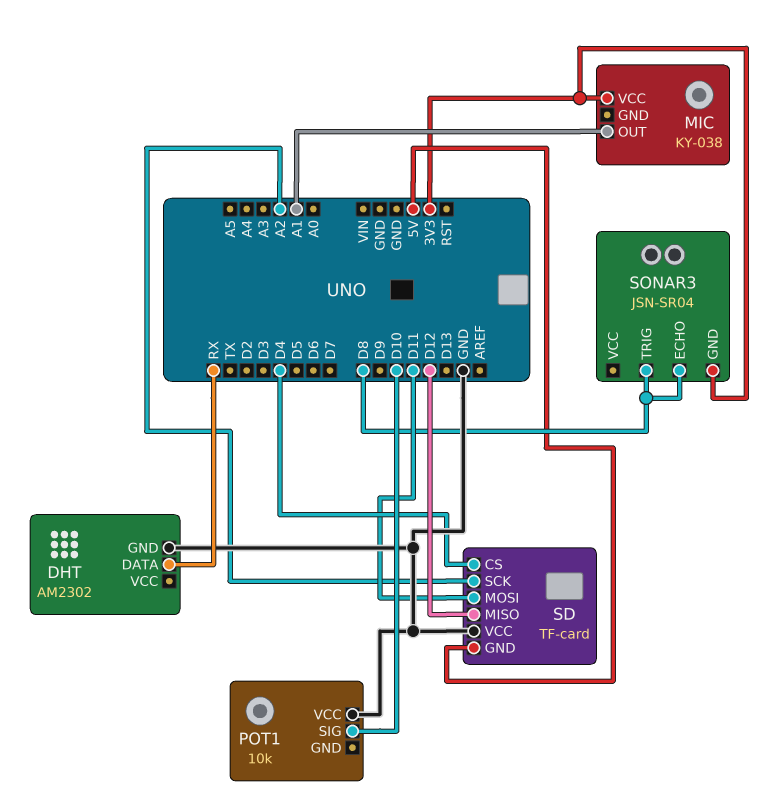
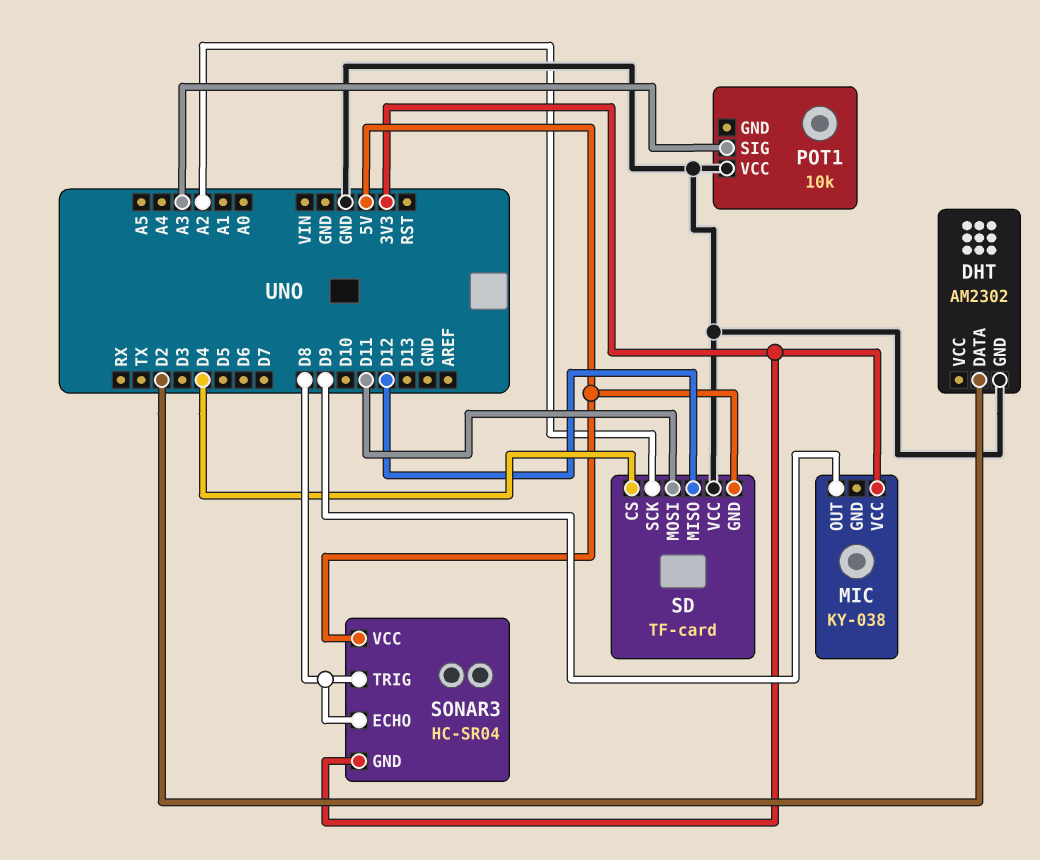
DHT pin DATA: RX -> D2
MIC pin OUT: A1 -> D9
POT1 pin SIG: D10 -> A3
SONAR3: JSN-SR04 -> HC-SR04
SONAR3 pin VCC: none -> 5V

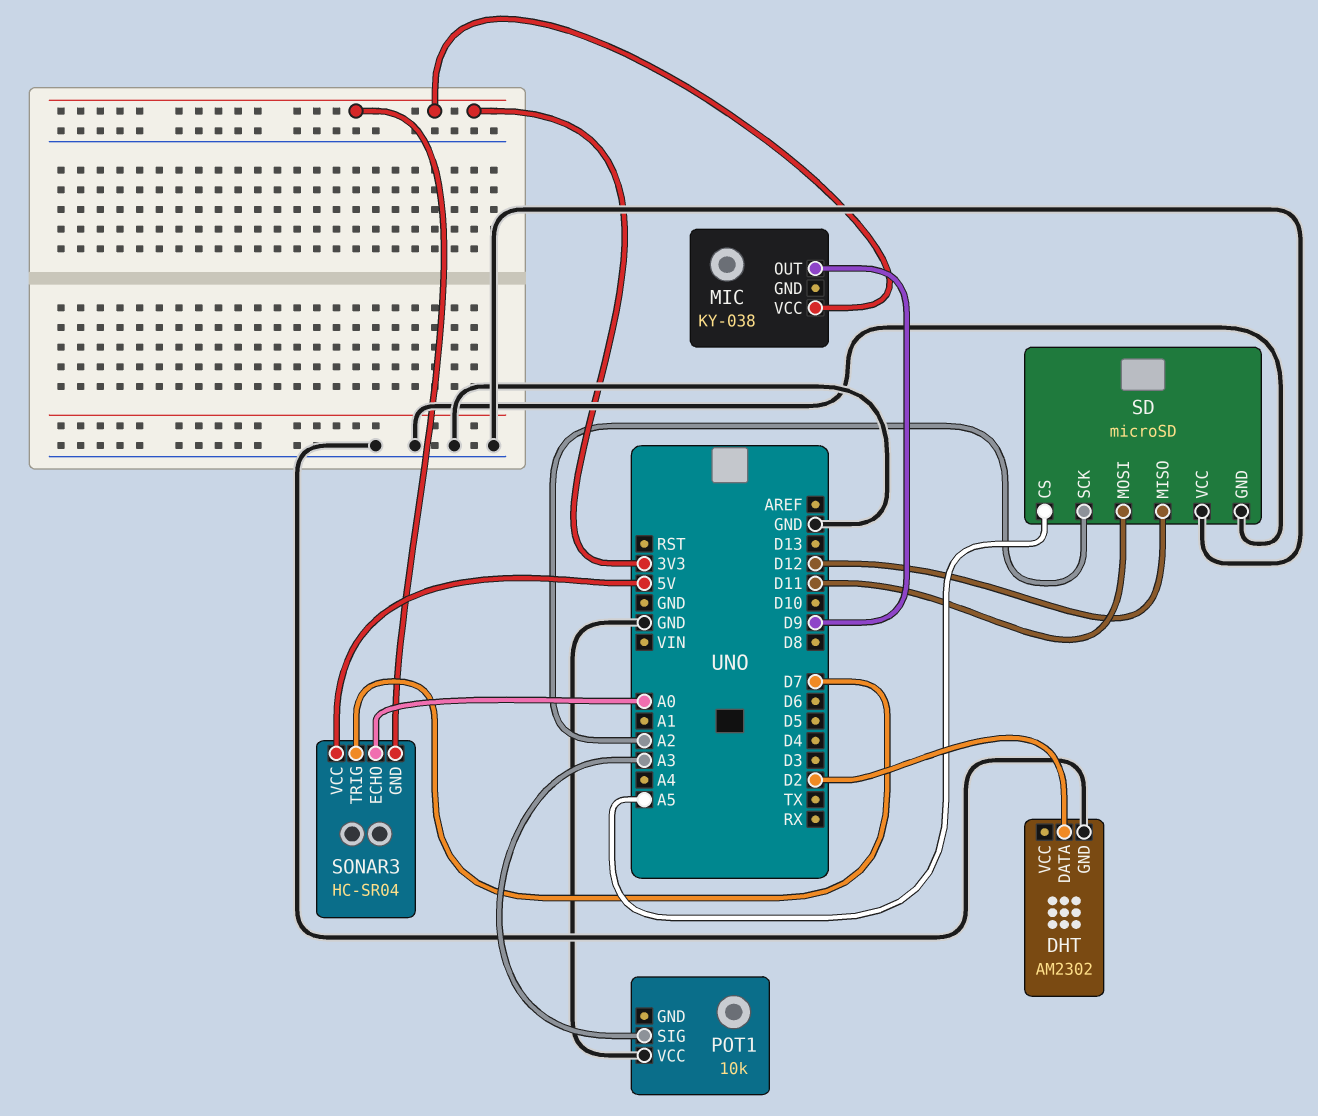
SD: TF-card -> microSD
SD pin CS: D4 -> A5
SD pin GND: 5V -> GND
SONAR3 pin ECHO: D8 -> A0
SONAR3 pin TRIG: D8 -> D7

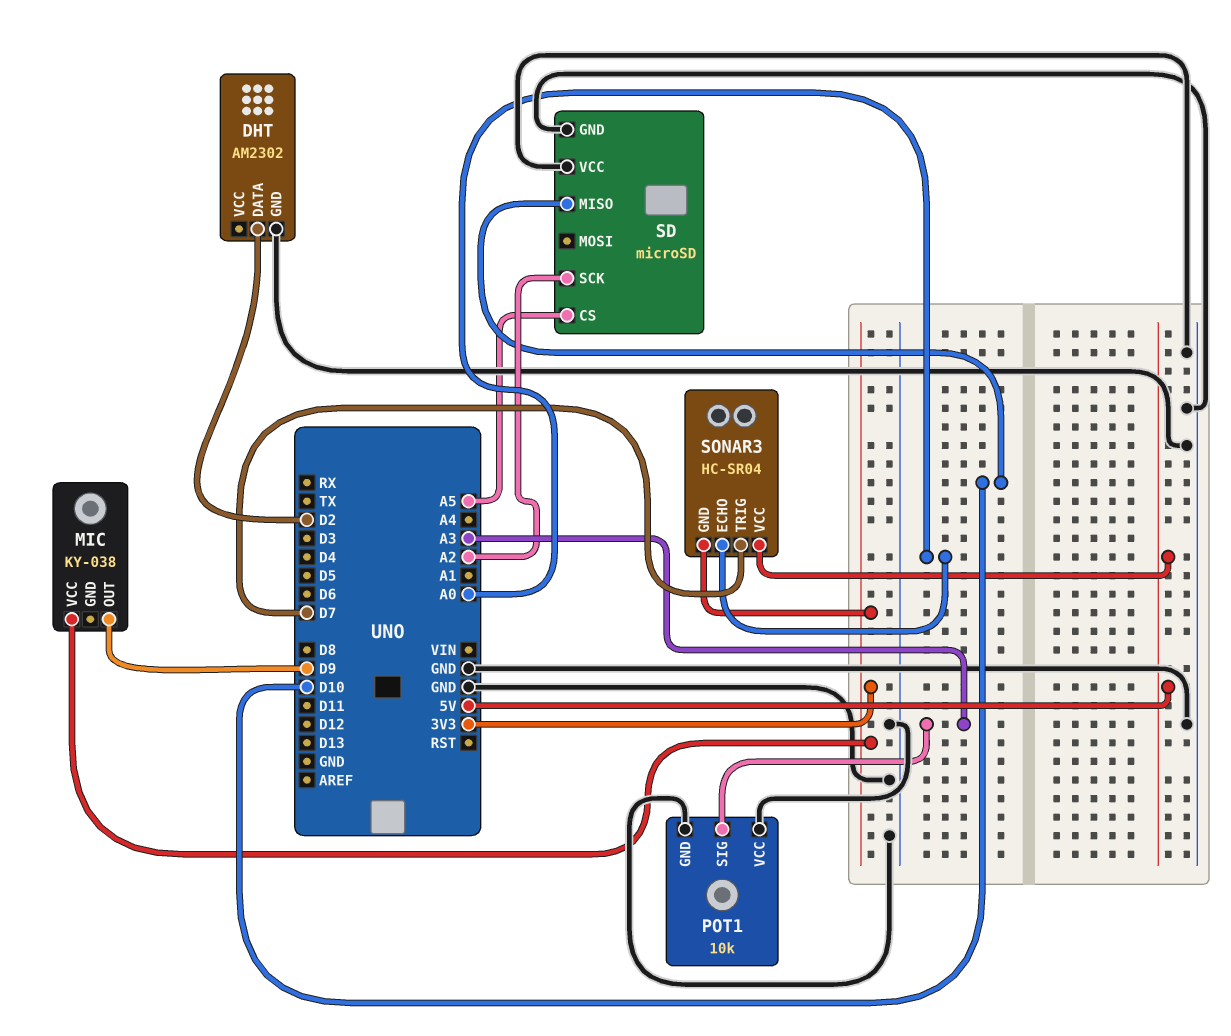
POT1 pin GND: none -> GND
SD pin MISO: D12 -> D10
SD pin MOSI: D11 -> none

